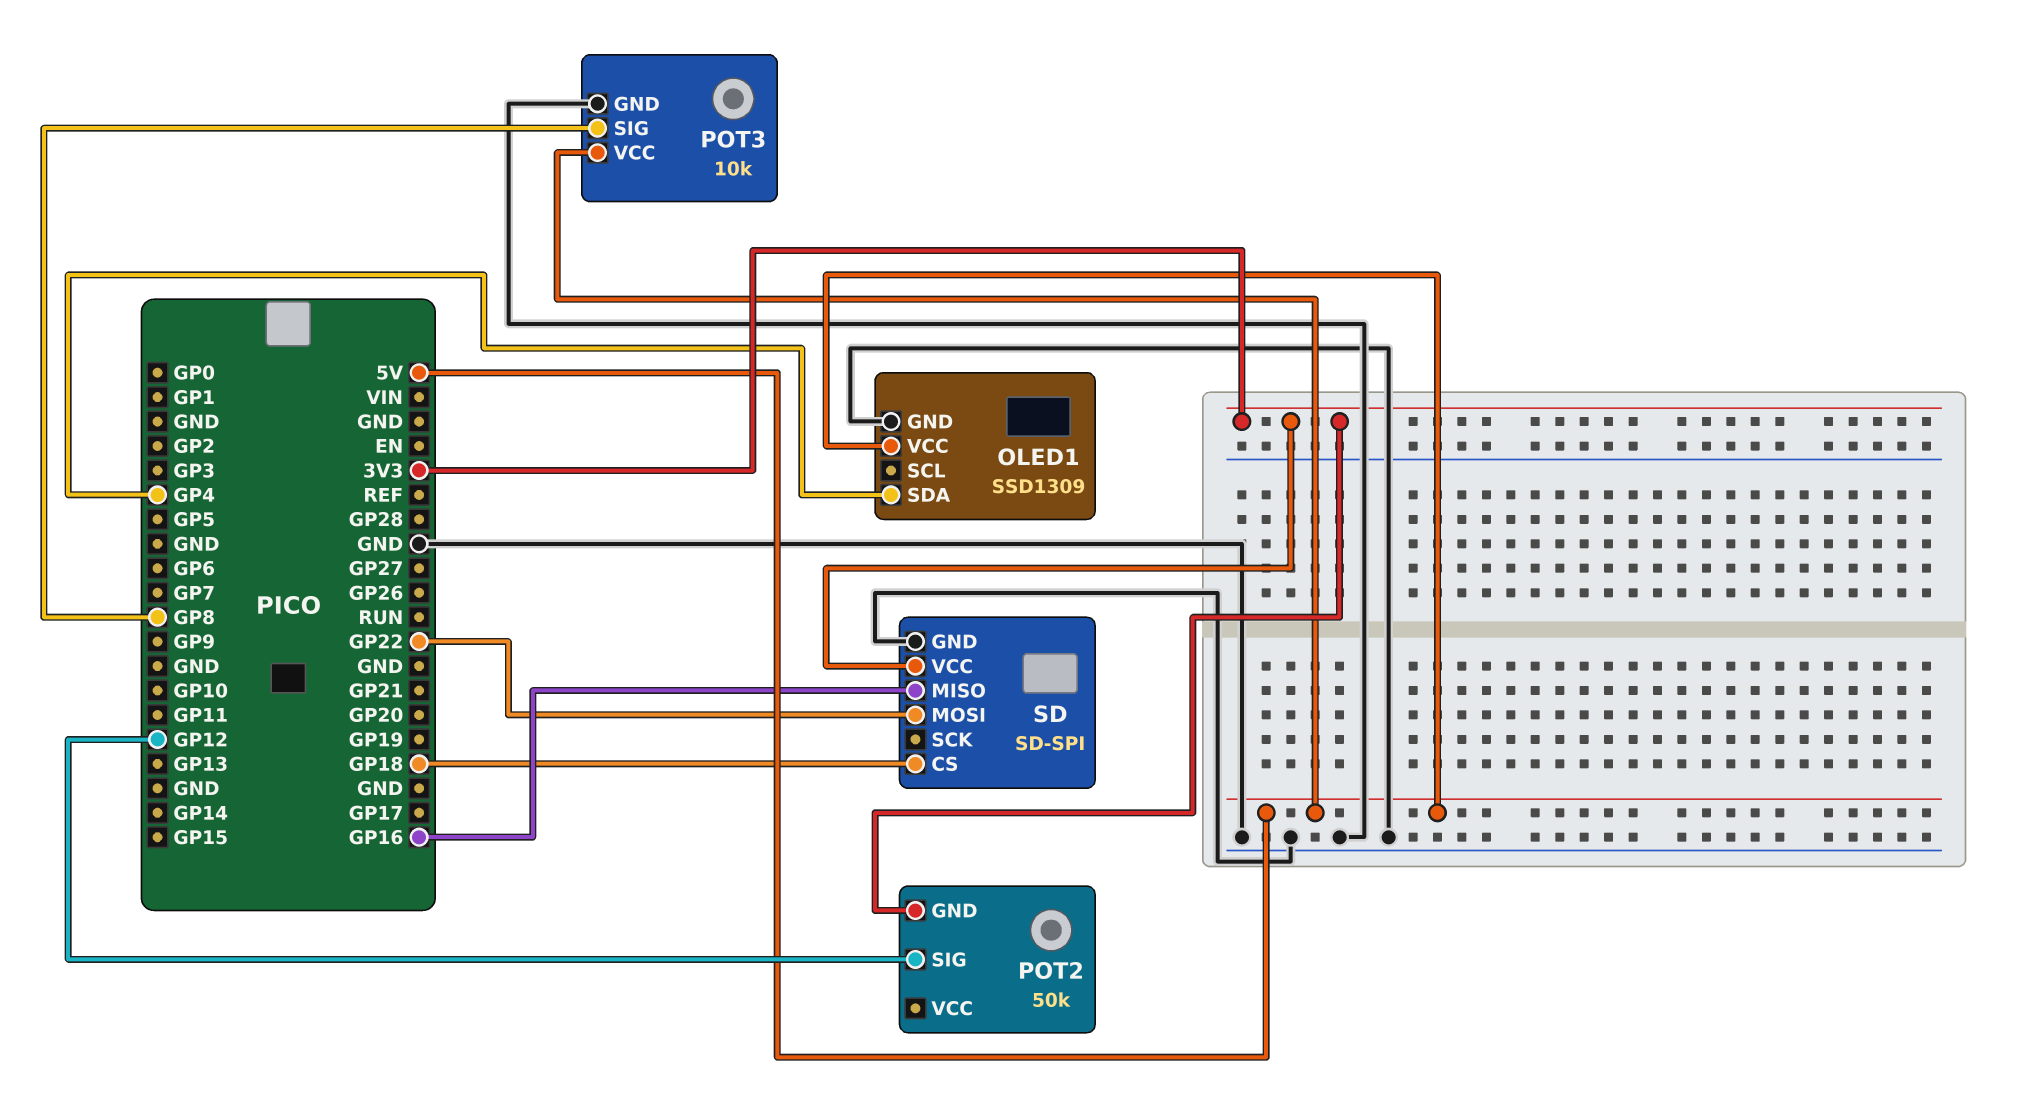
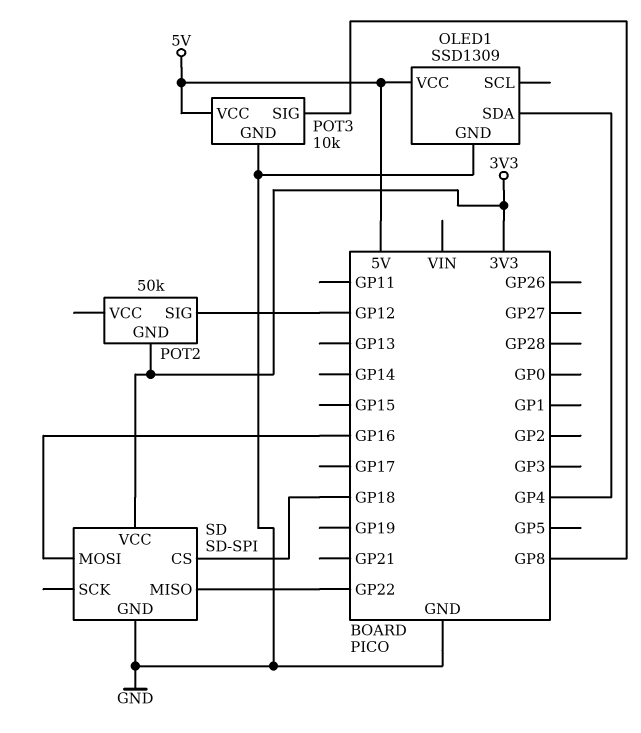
SD pin MISO: GP16 -> GP22
SD pin MOSI: GP22 -> GP16

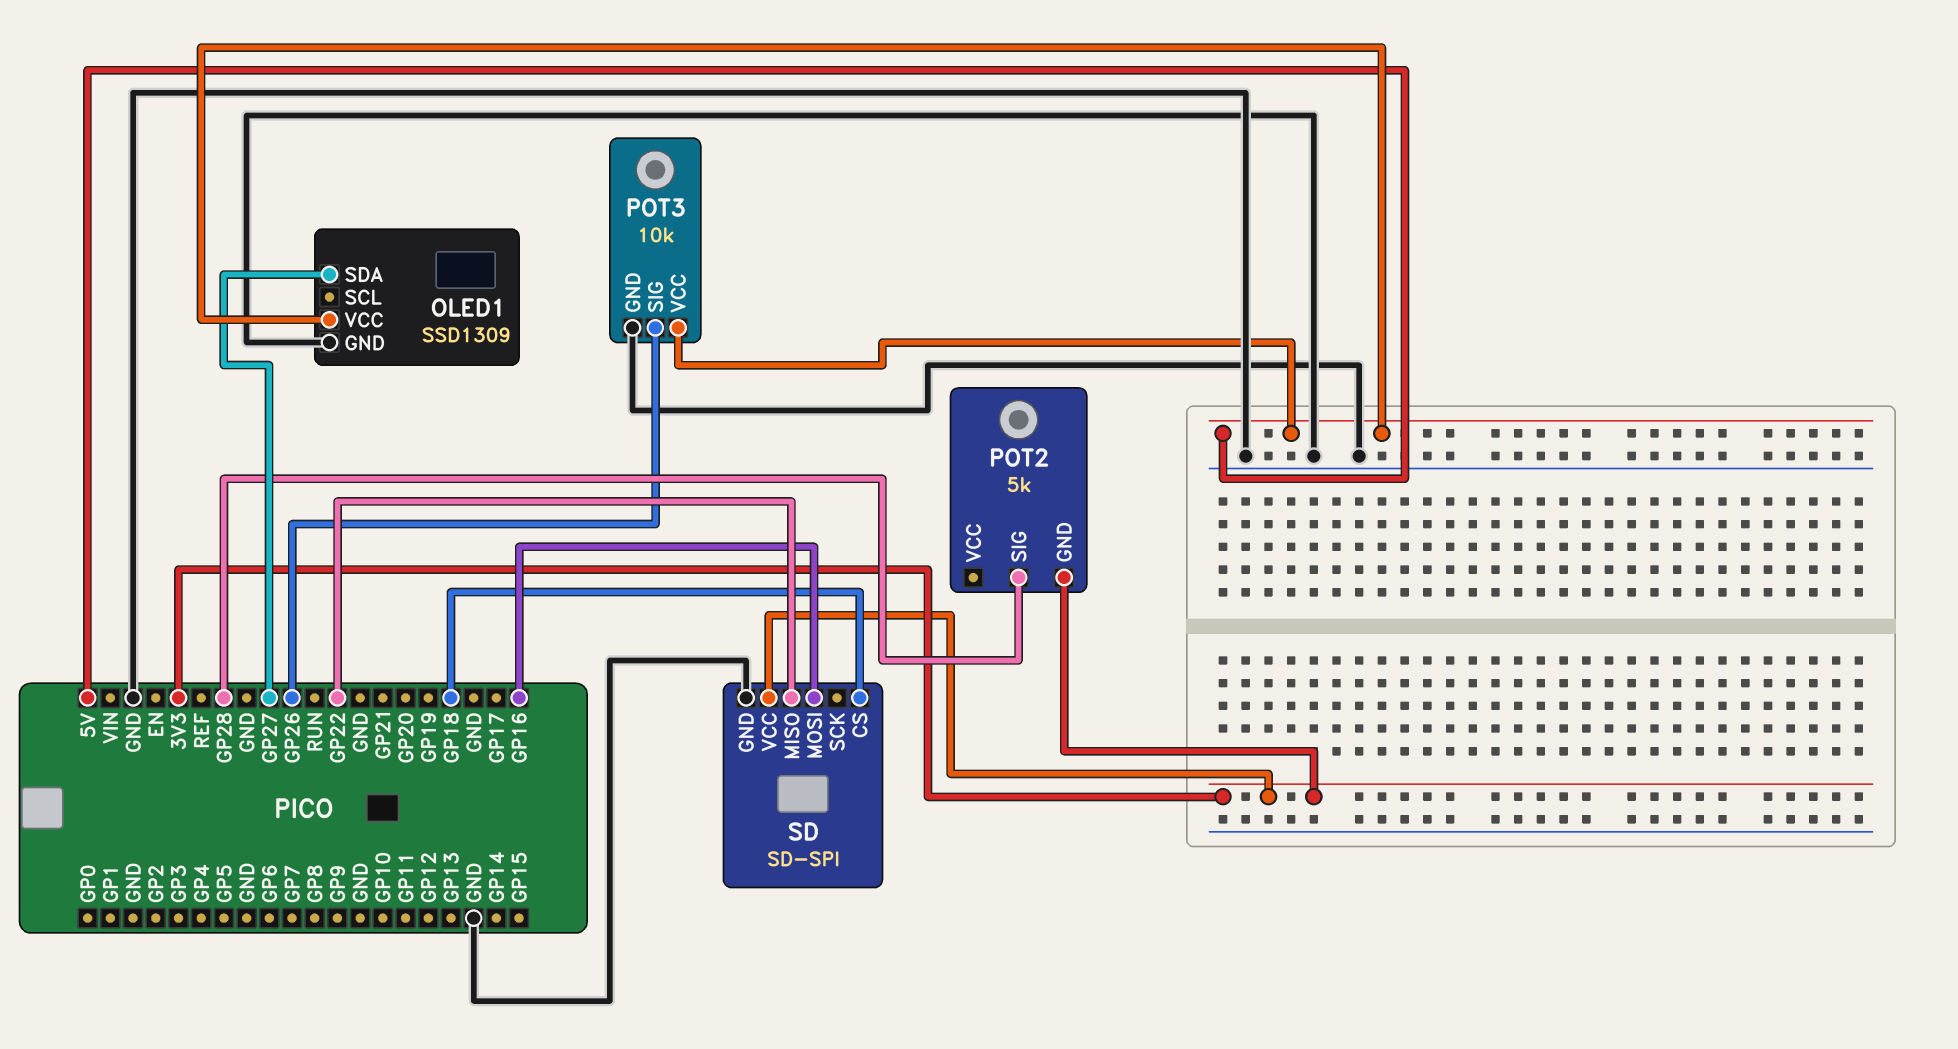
OLED1 pin SDA: GP4 -> GP27
POT2: 50k -> 5k
POT2 pin SIG: GP12 -> GP28
POT3 pin SIG: GP8 -> GP26

